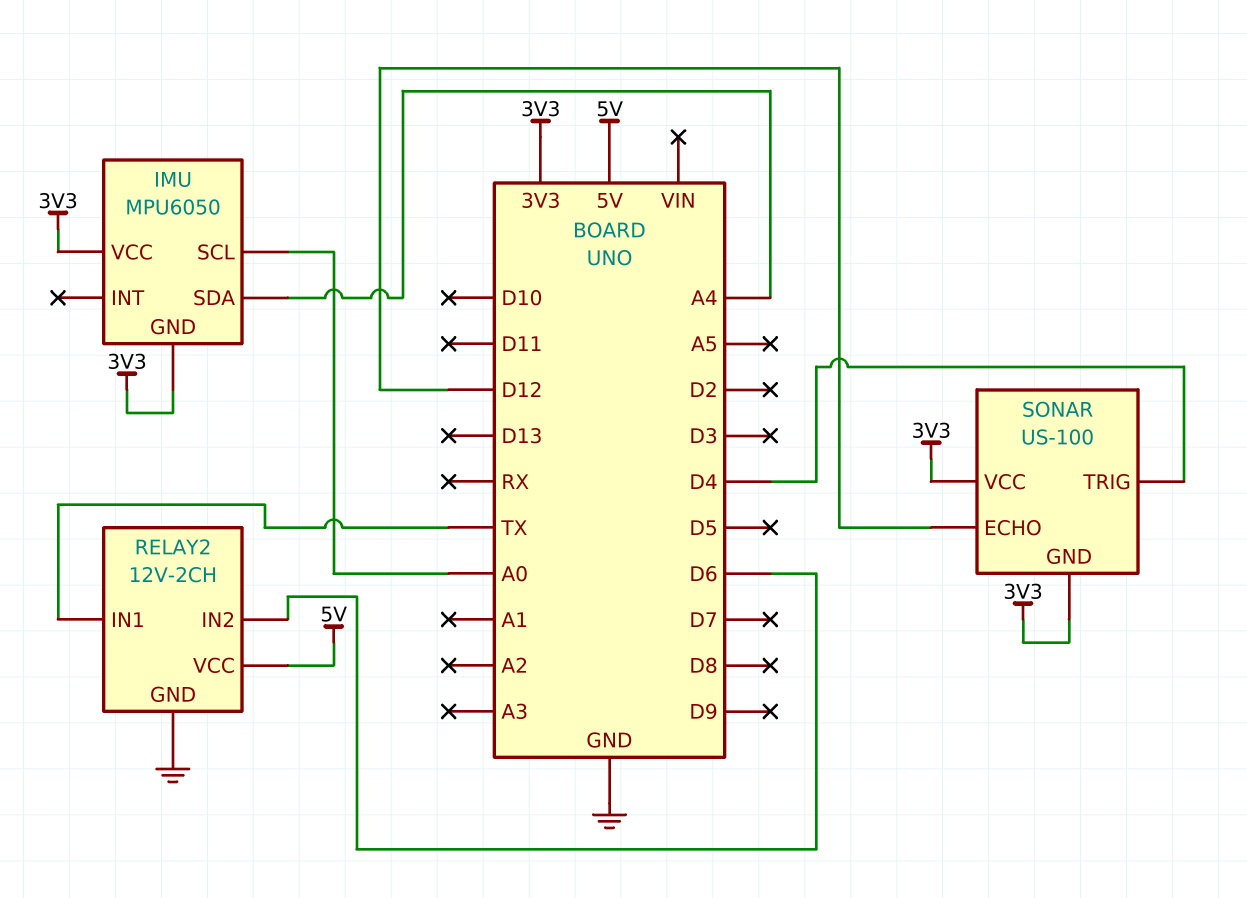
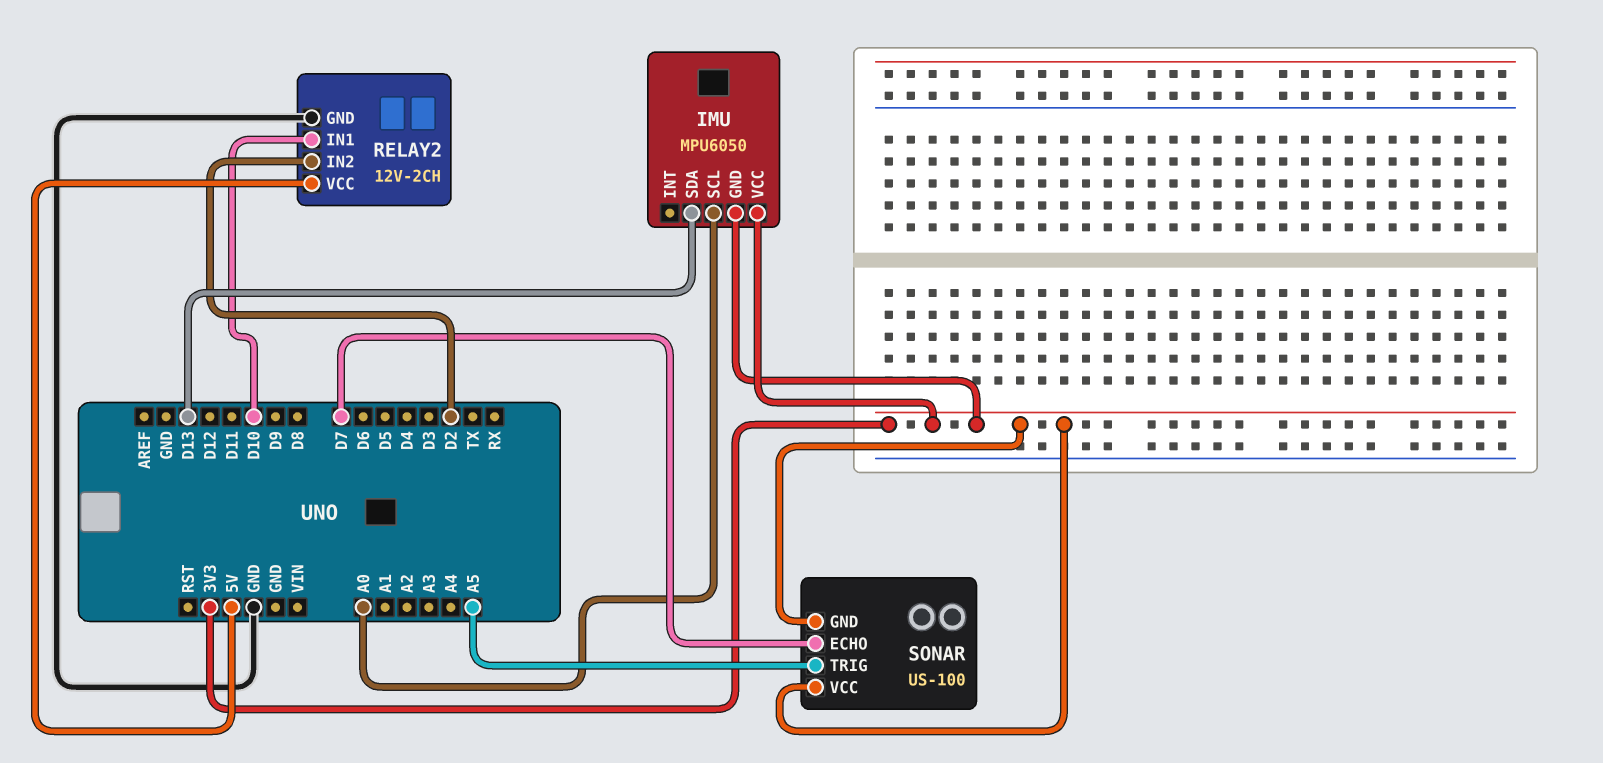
IMU pin SDA: A4 -> D13
RELAY2 pin IN1: TX -> D10
RELAY2 pin IN2: D6 -> D2
SONAR pin ECHO: D12 -> D7
SONAR pin TRIG: D4 -> A5

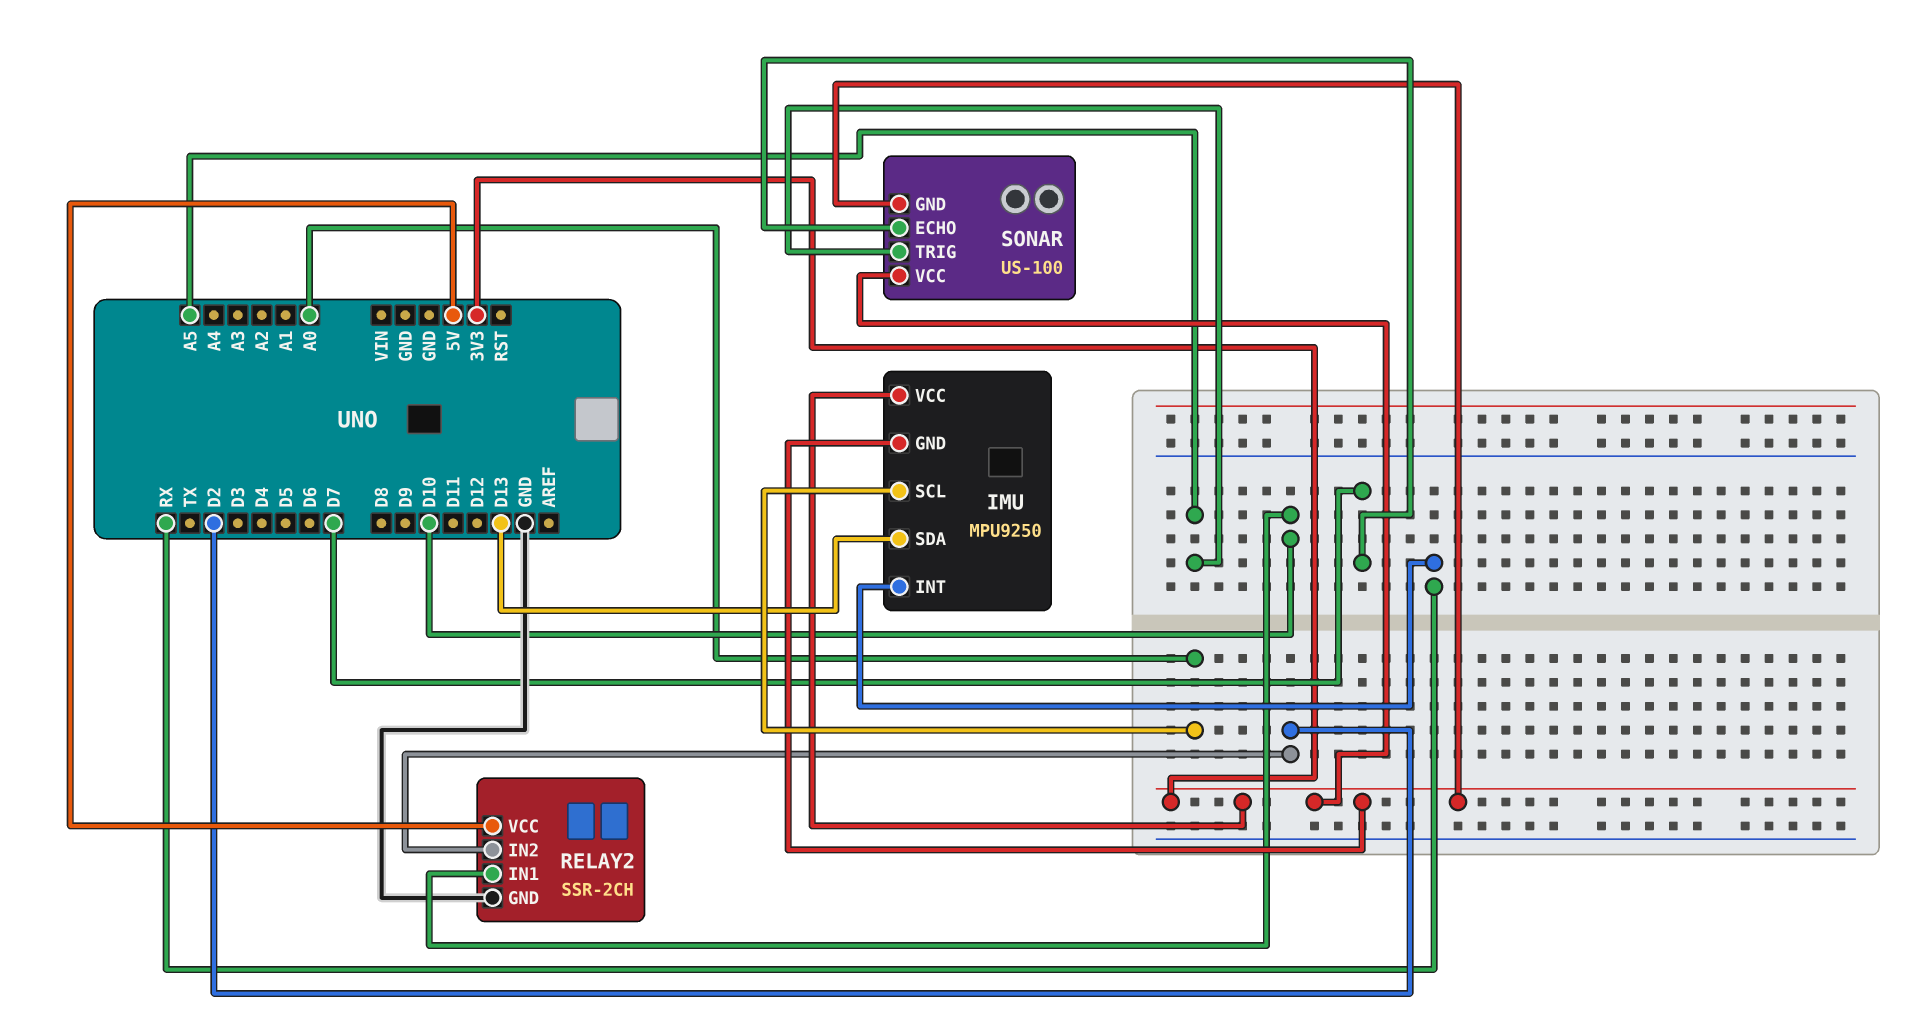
IMU: MPU6050 -> MPU9250
IMU pin INT: none -> RX
RELAY2: 12V-2CH -> SSR-2CH

